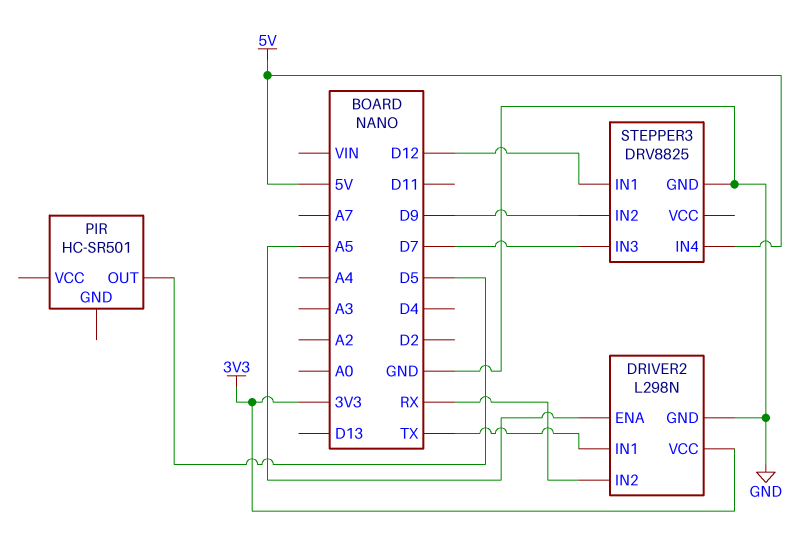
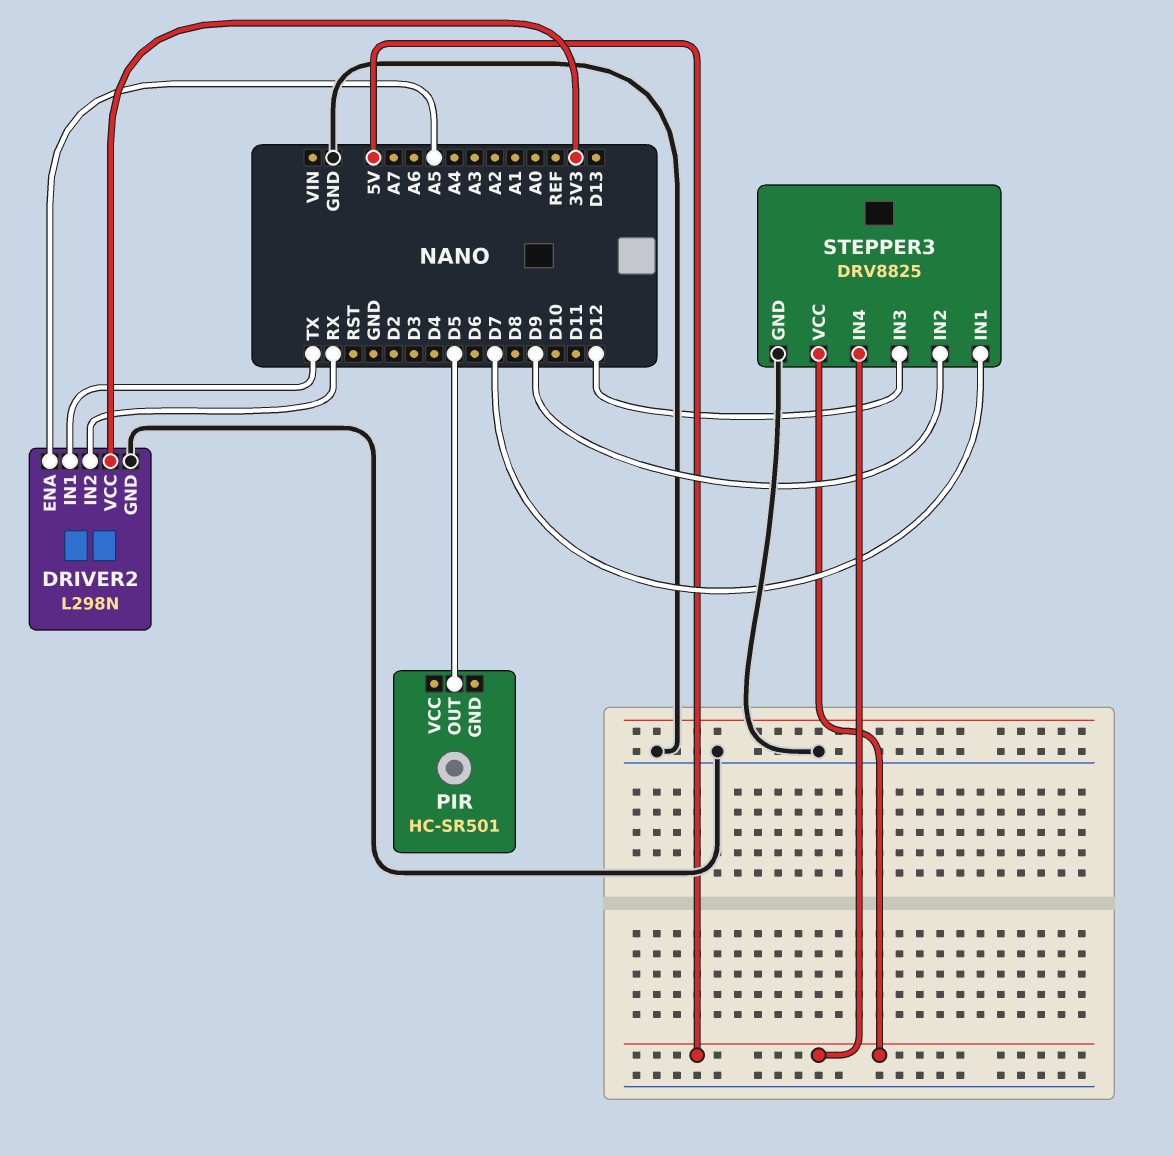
STEPPER3 pin IN1: D12 -> D7
STEPPER3 pin IN3: D7 -> D12
STEPPER3 pin VCC: none -> 5V

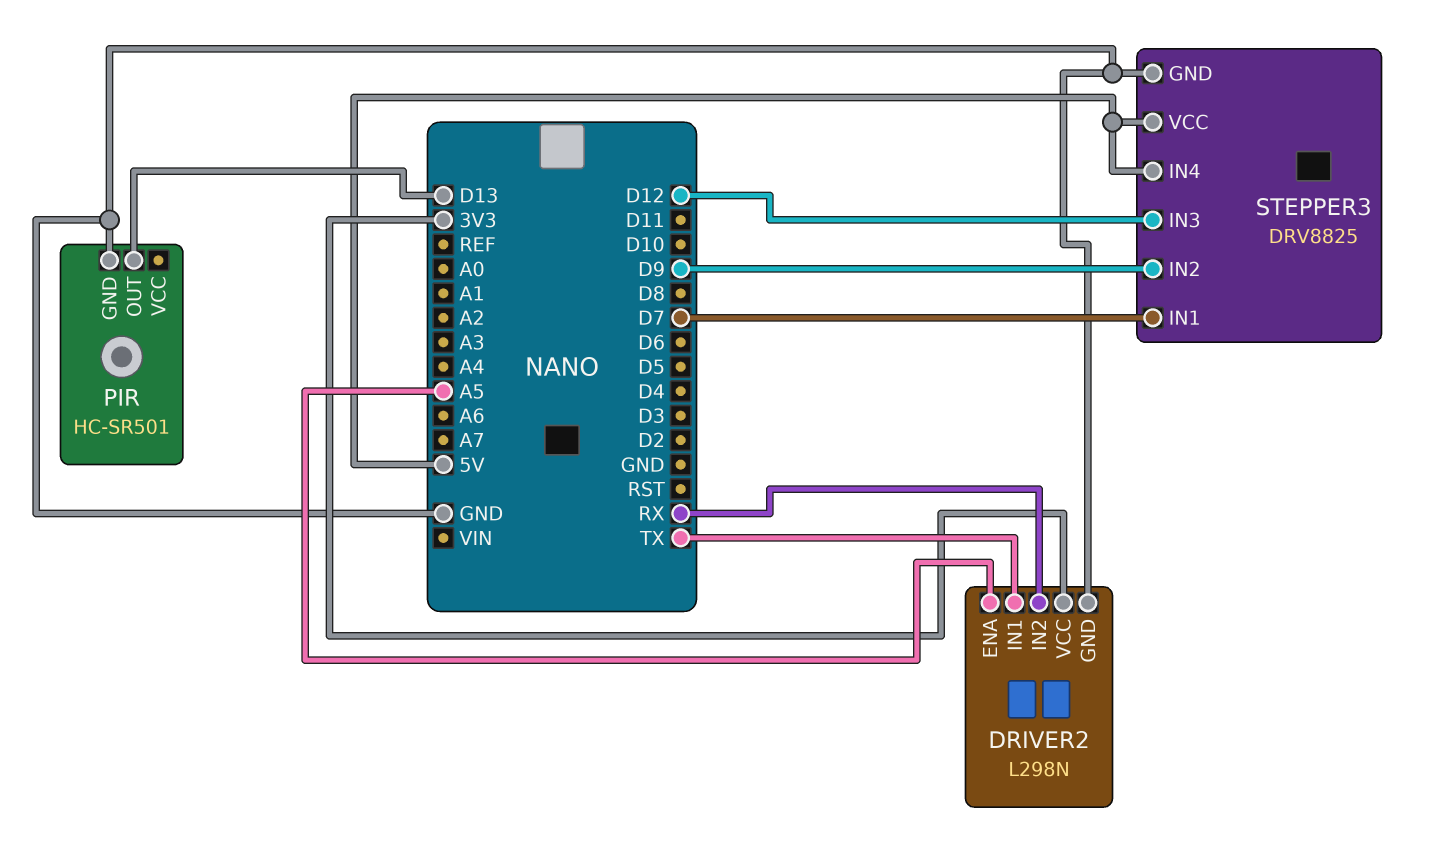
PIR pin GND: none -> GND
PIR pin OUT: D5 -> D13

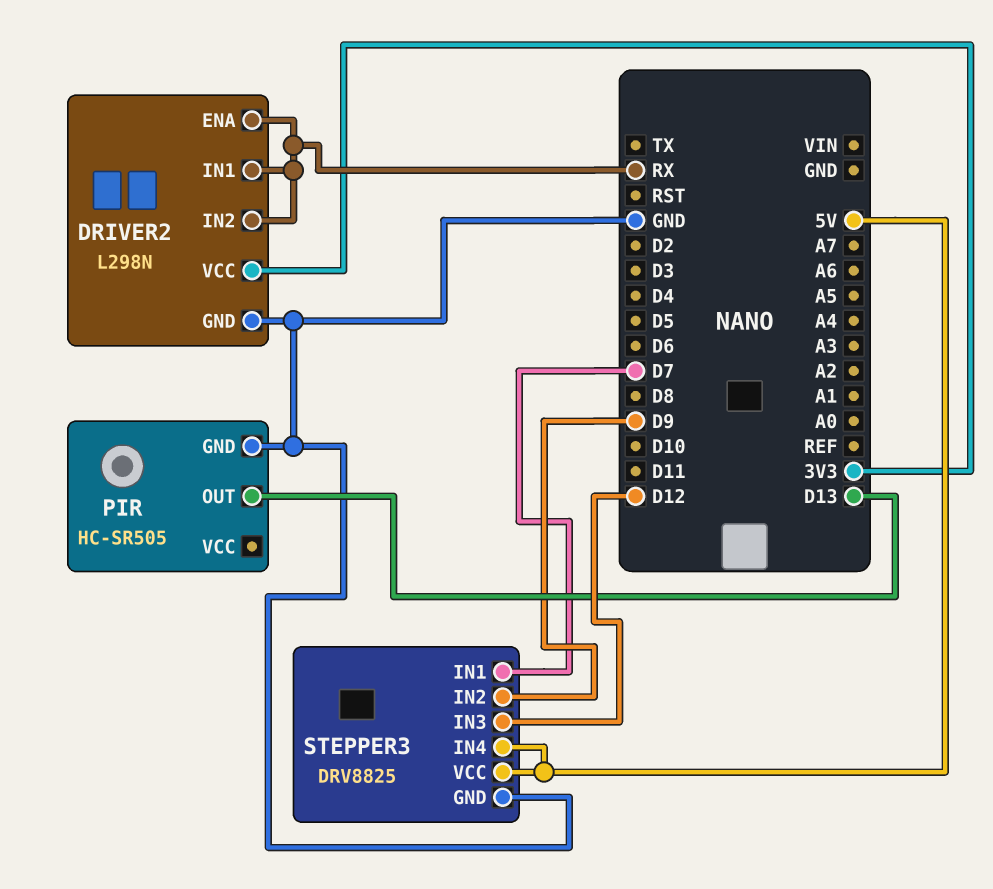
DRIVER2 pin ENA: A5 -> RX
DRIVER2 pin IN1: TX -> RX
PIR: HC-SR501 -> HC-SR505

